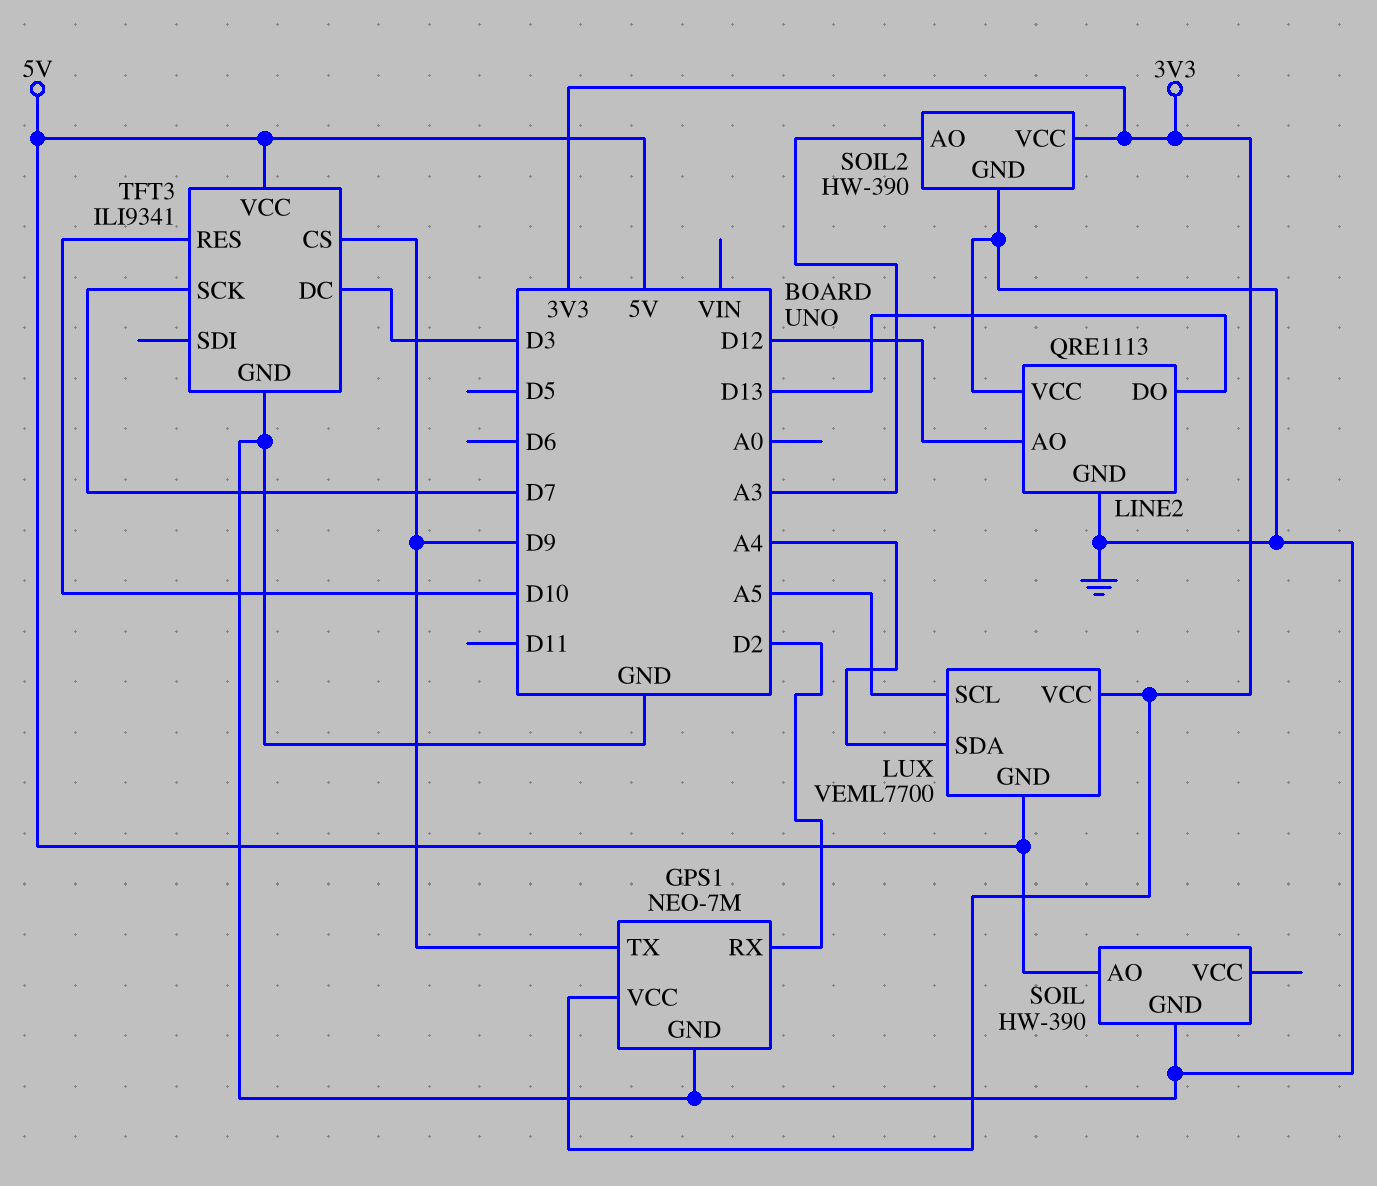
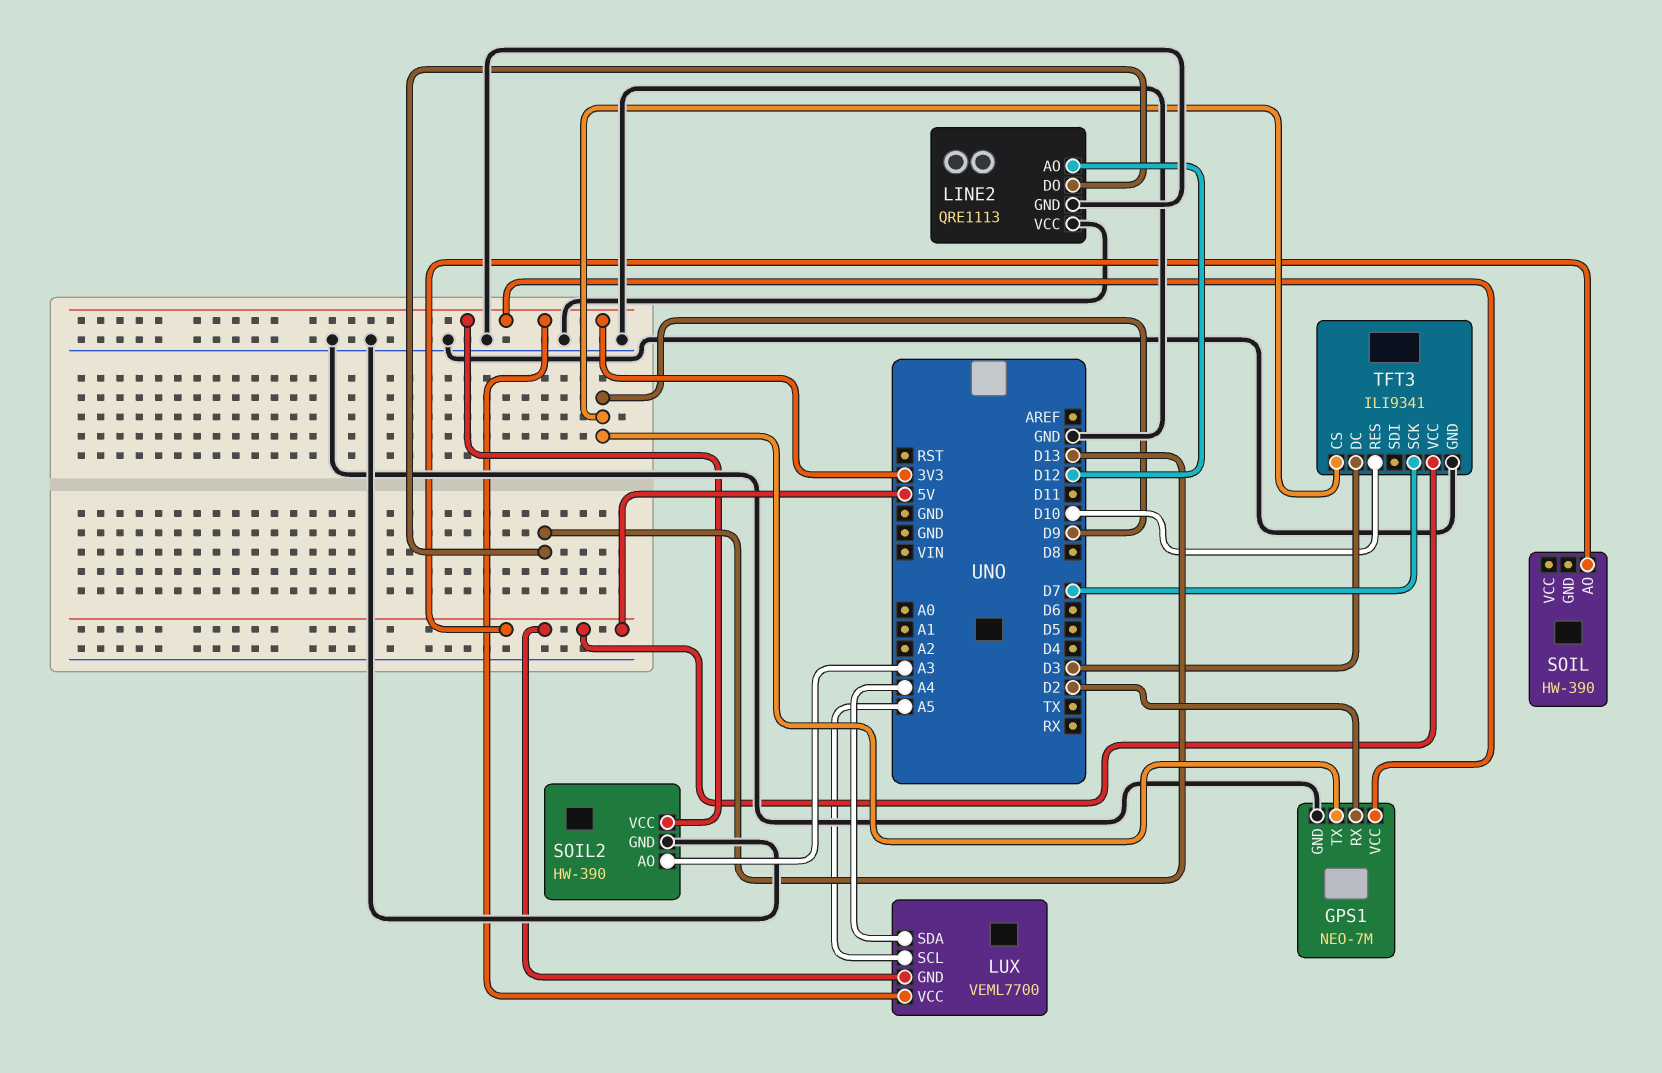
SOIL pin GND: GND -> none

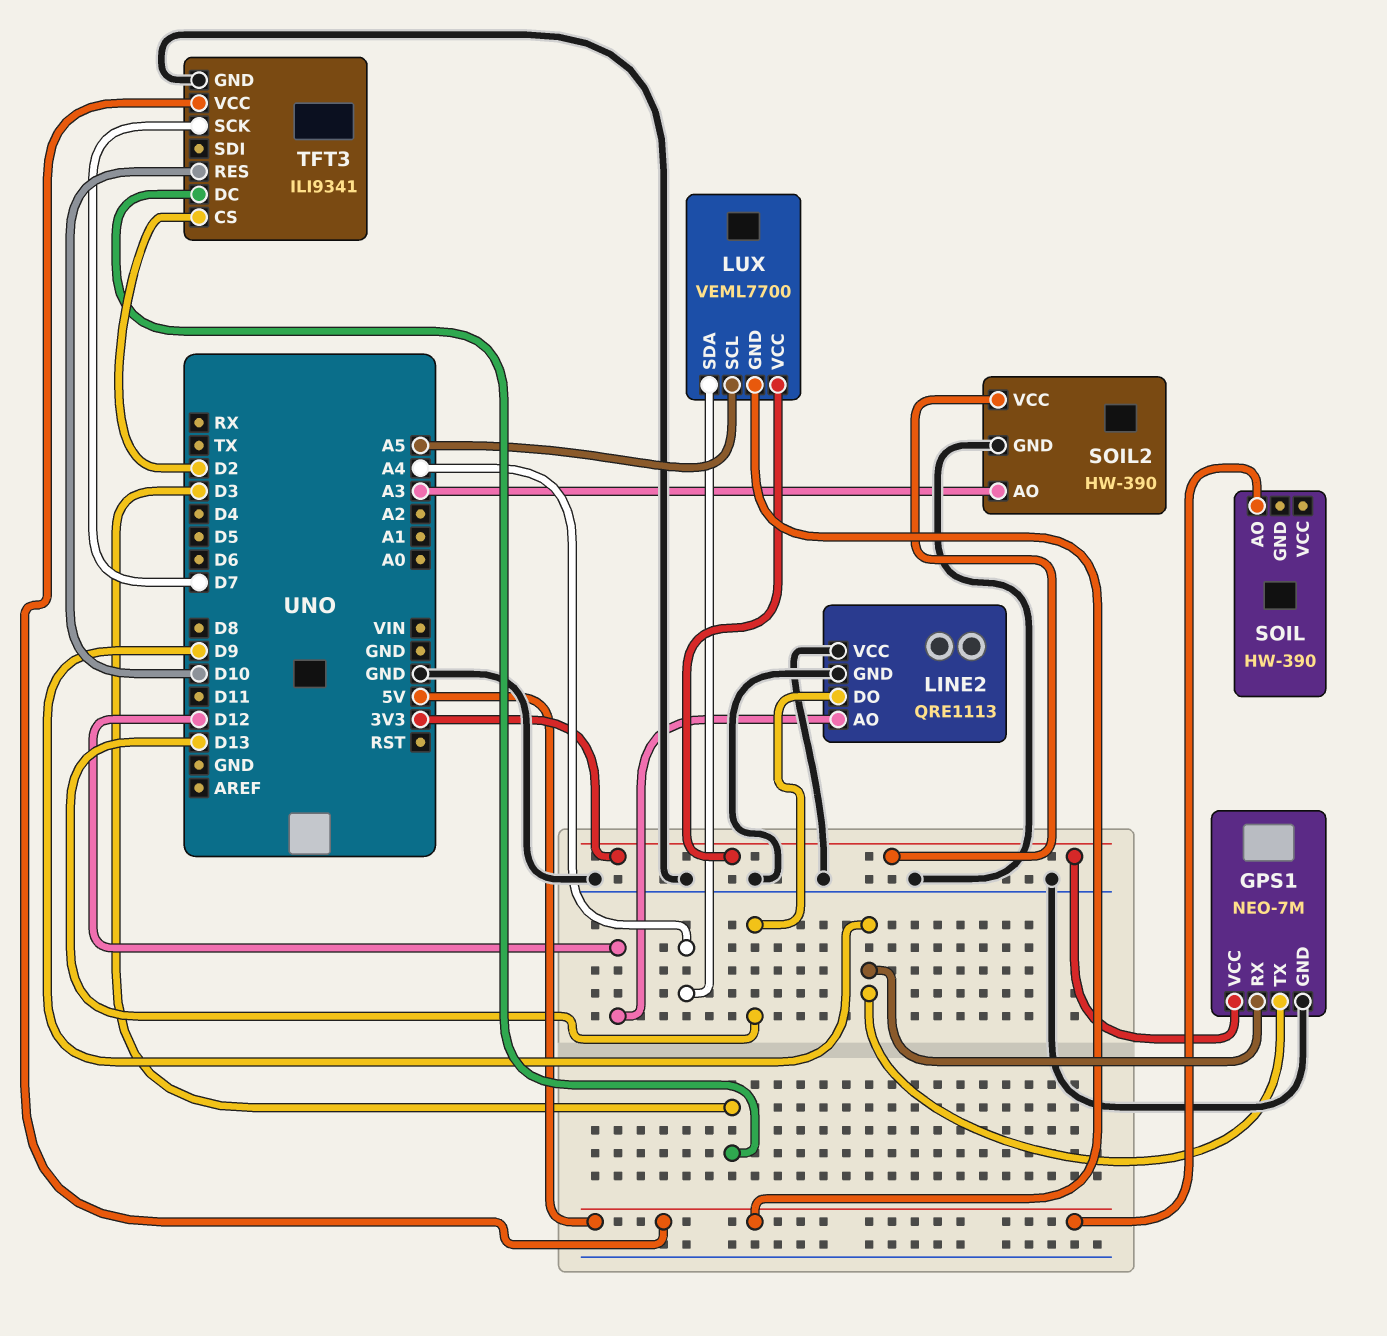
GPS1 pin RX: D2 -> D9
TFT3 pin CS: D9 -> D2

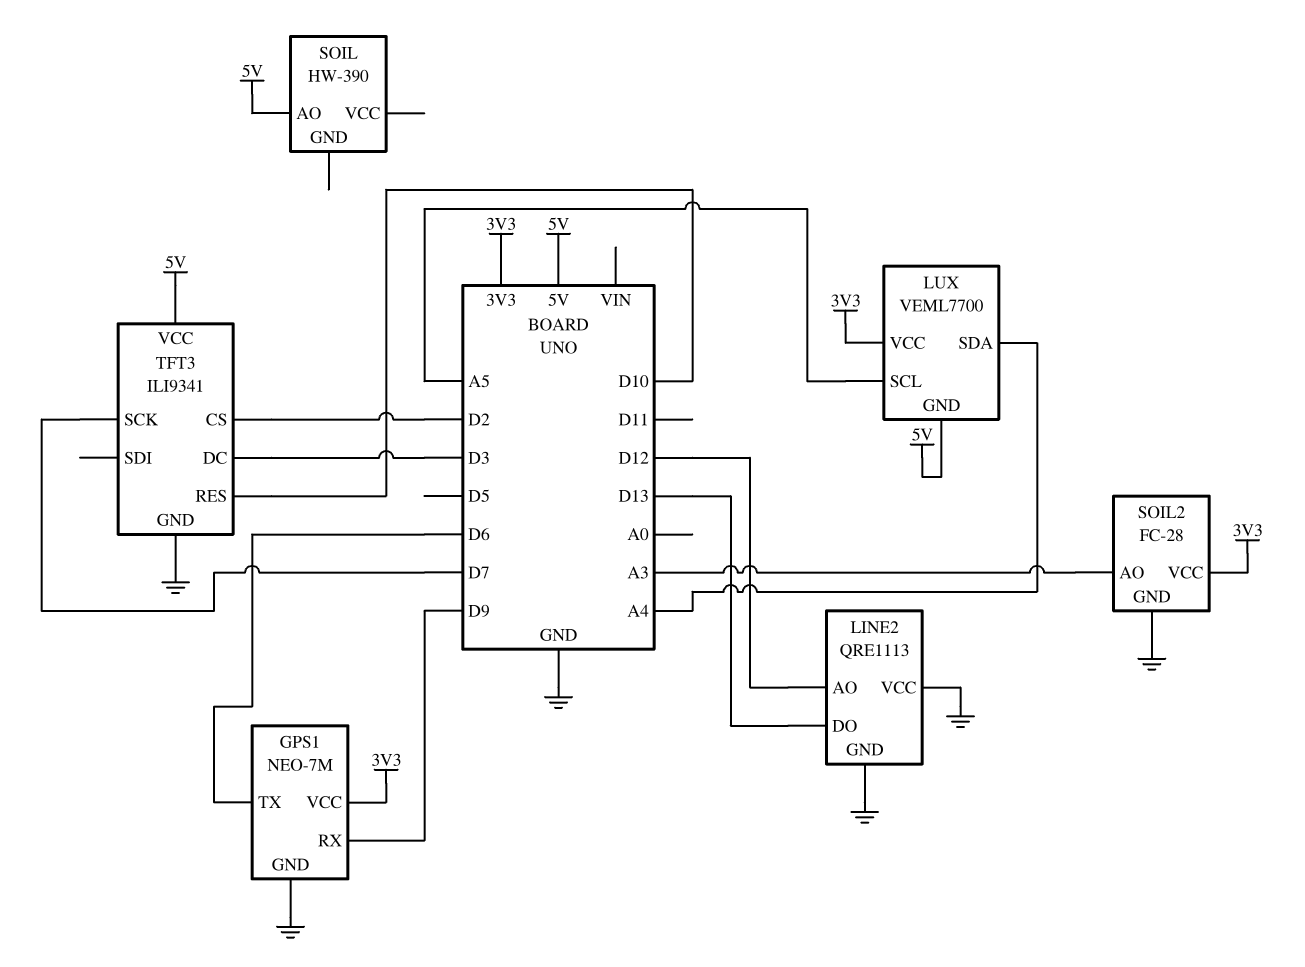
GPS1 pin TX: D9 -> D6
SOIL2: HW-390 -> FC-28

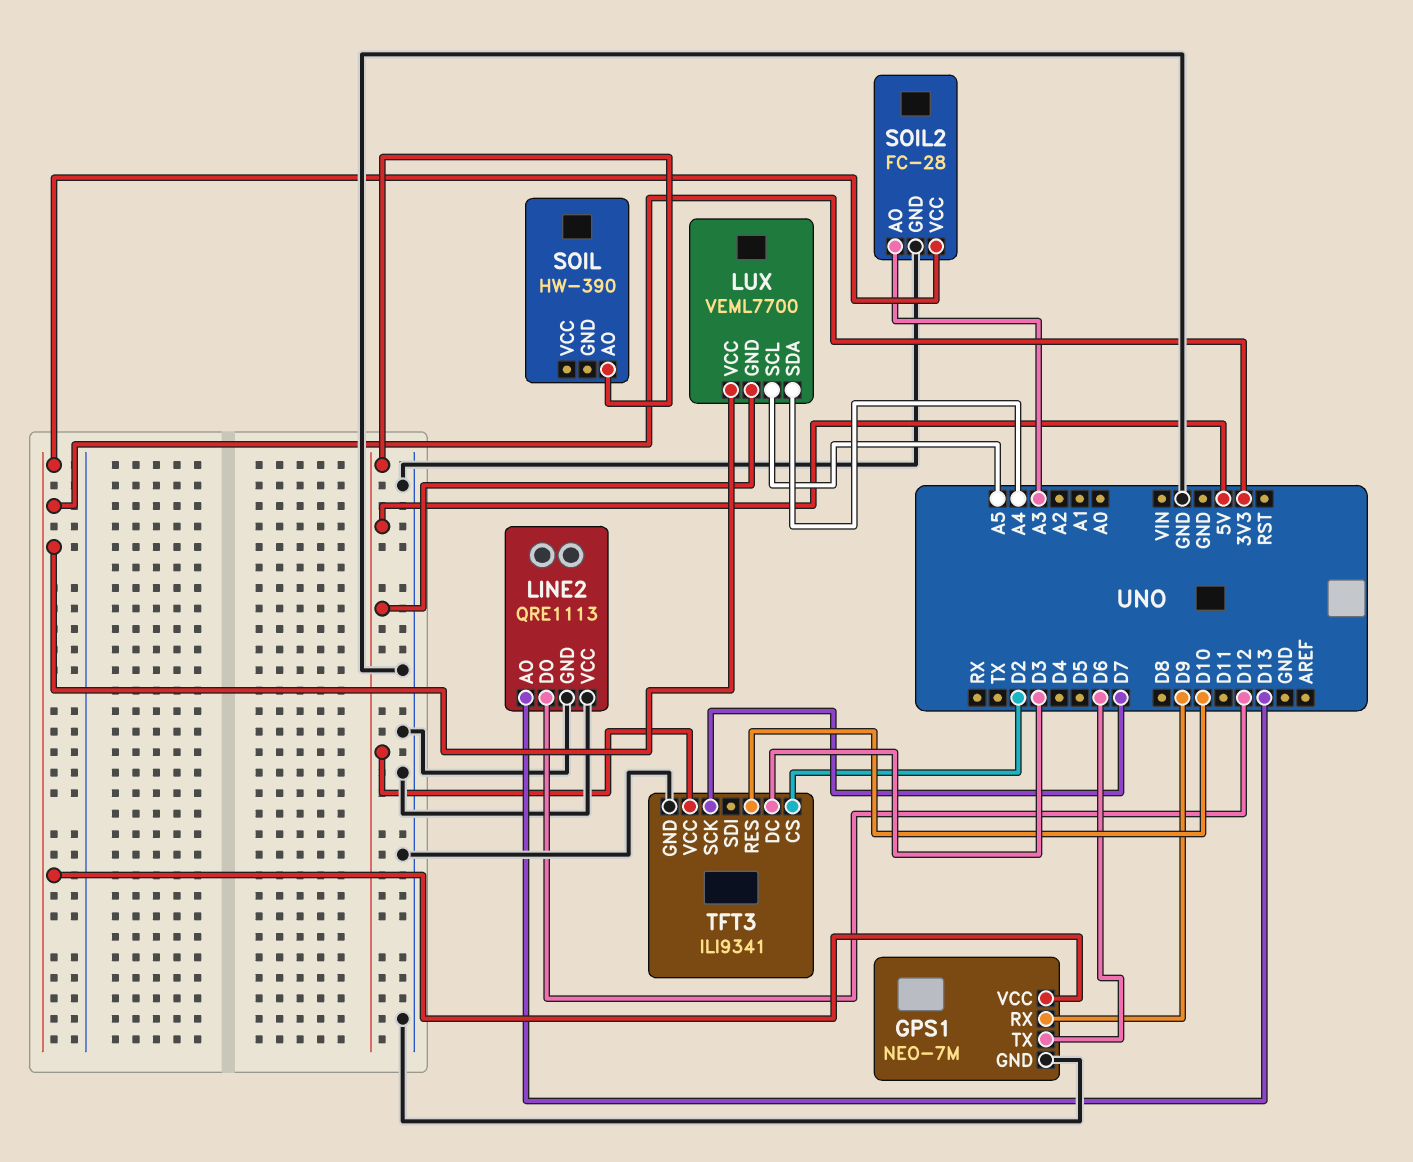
LINE2 pin AO: D12 -> D13
LINE2 pin DO: D13 -> D12

